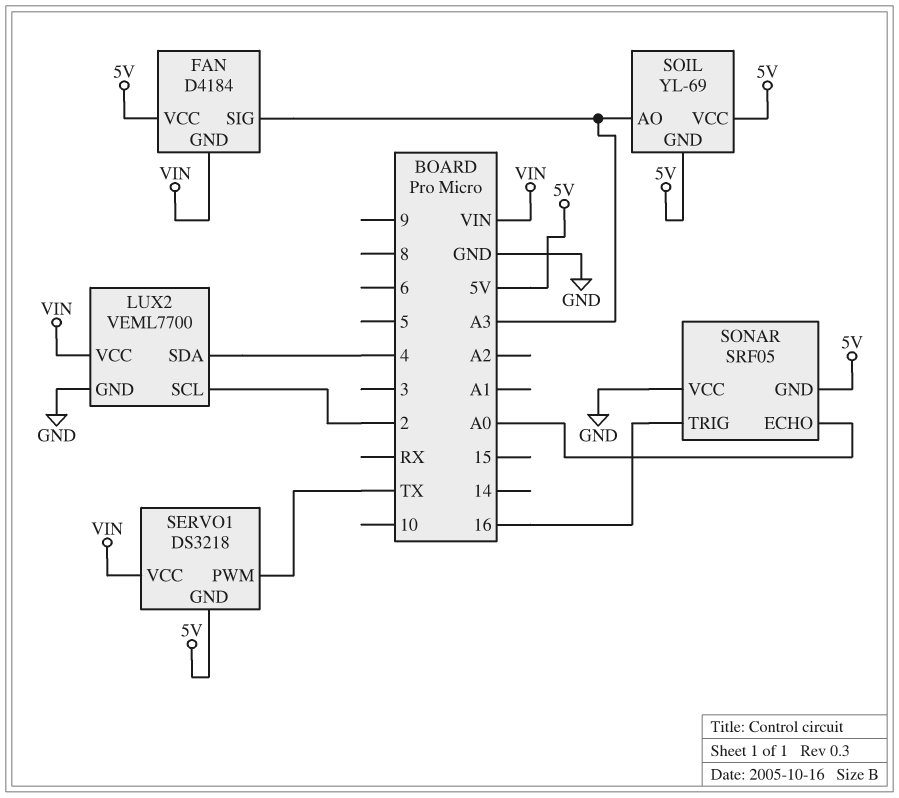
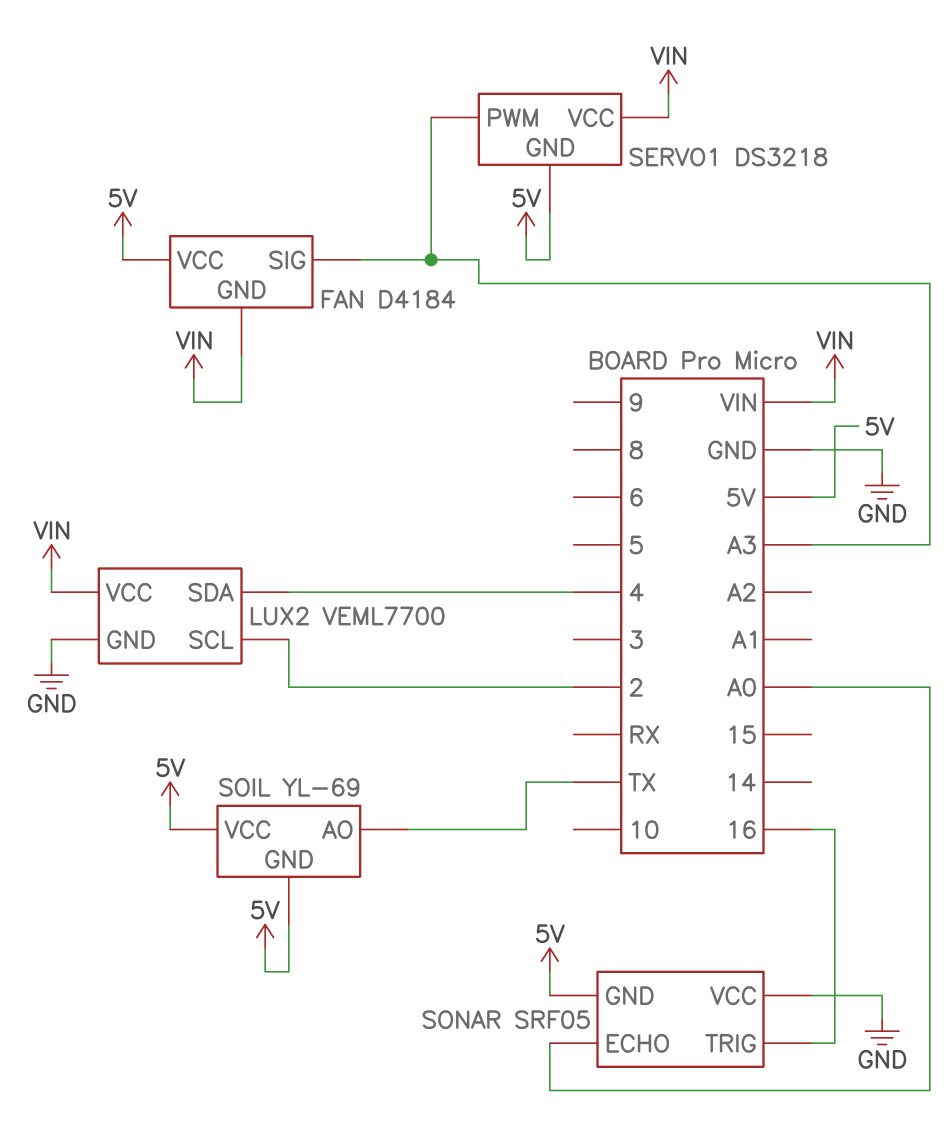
SERVO1 pin PWM: TX -> A3
SOIL pin AO: A3 -> TX

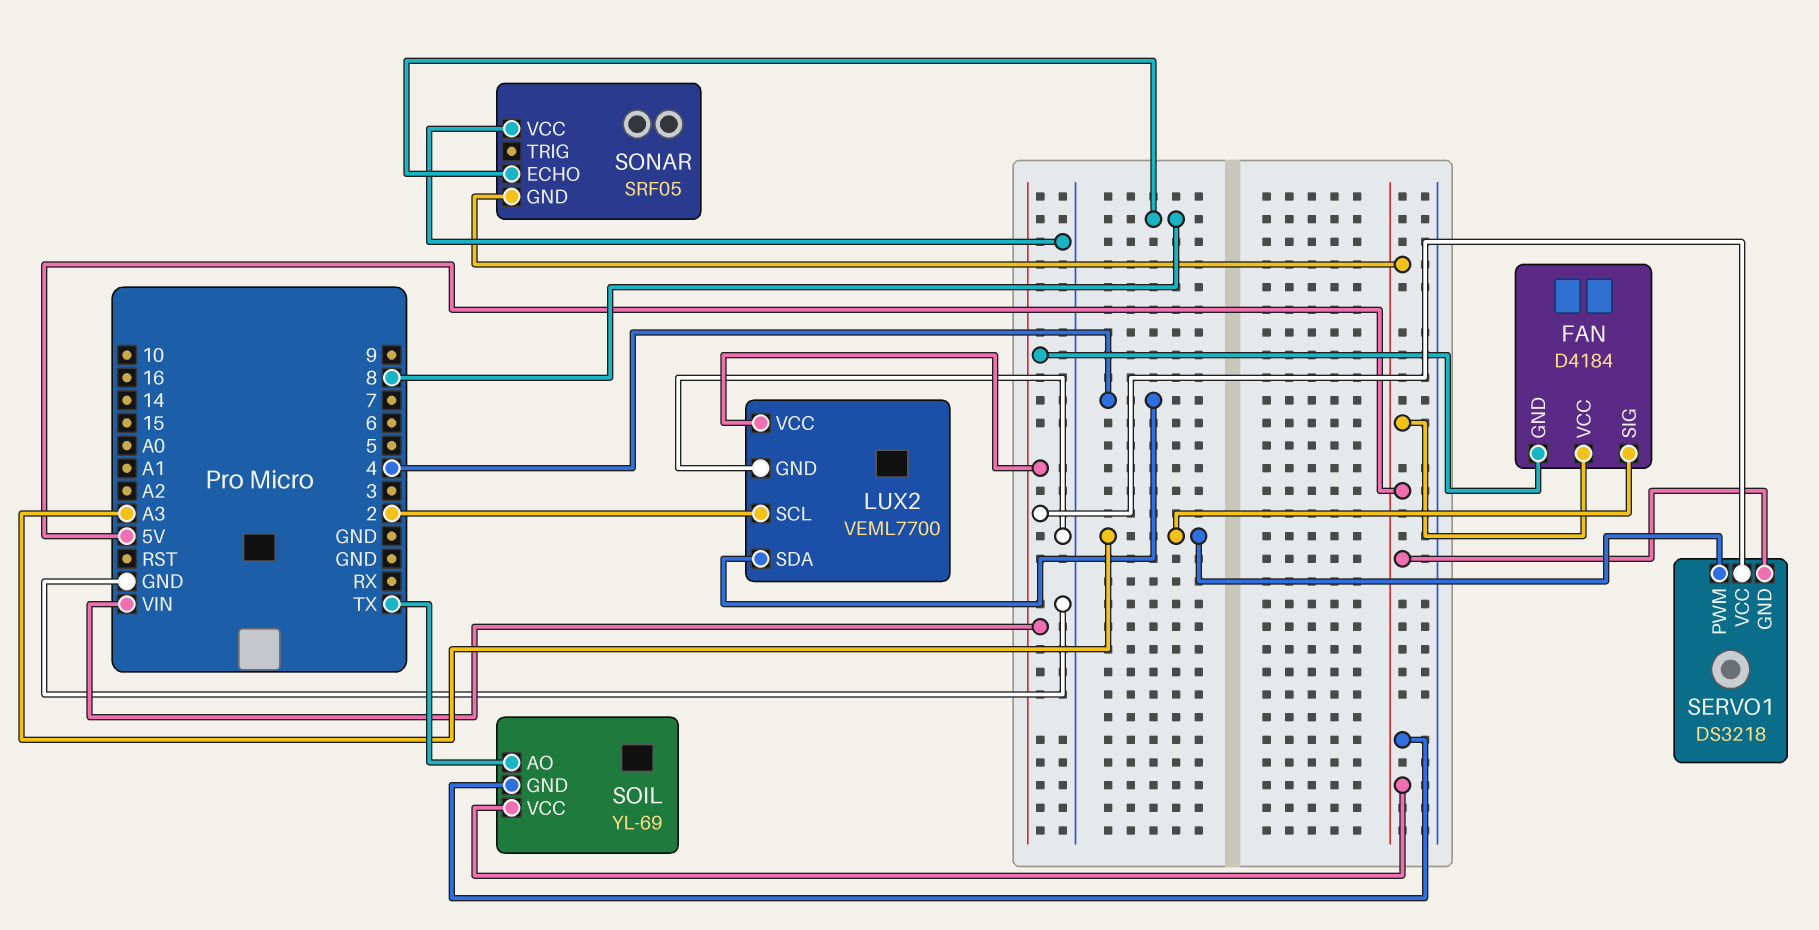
SONAR pin ECHO: A0 -> 8
SONAR pin TRIG: 16 -> none

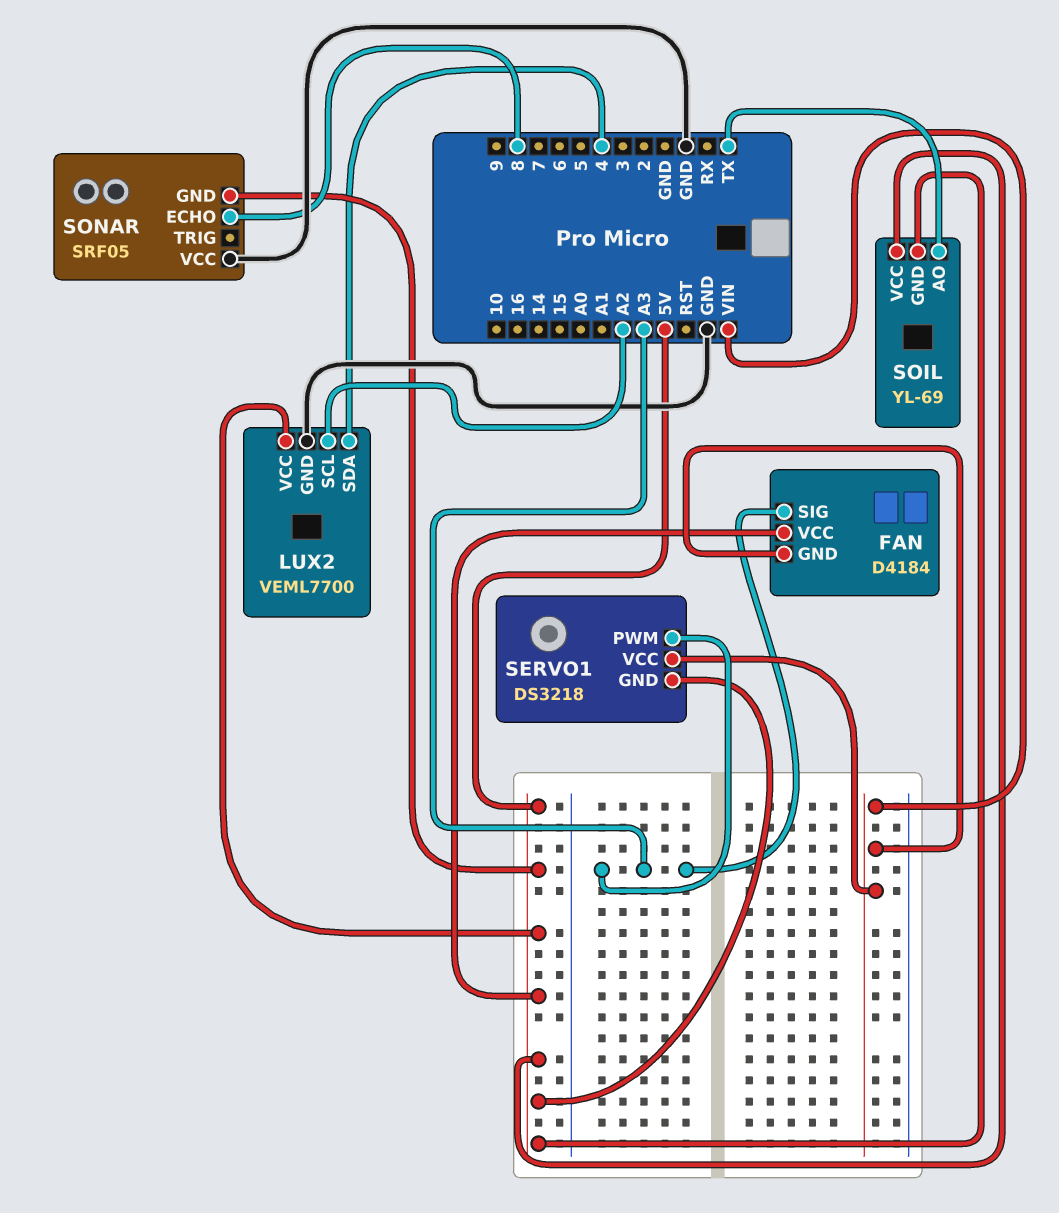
LUX2 pin SCL: 2 -> A2
LUX2 pin VCC: VIN -> 5V

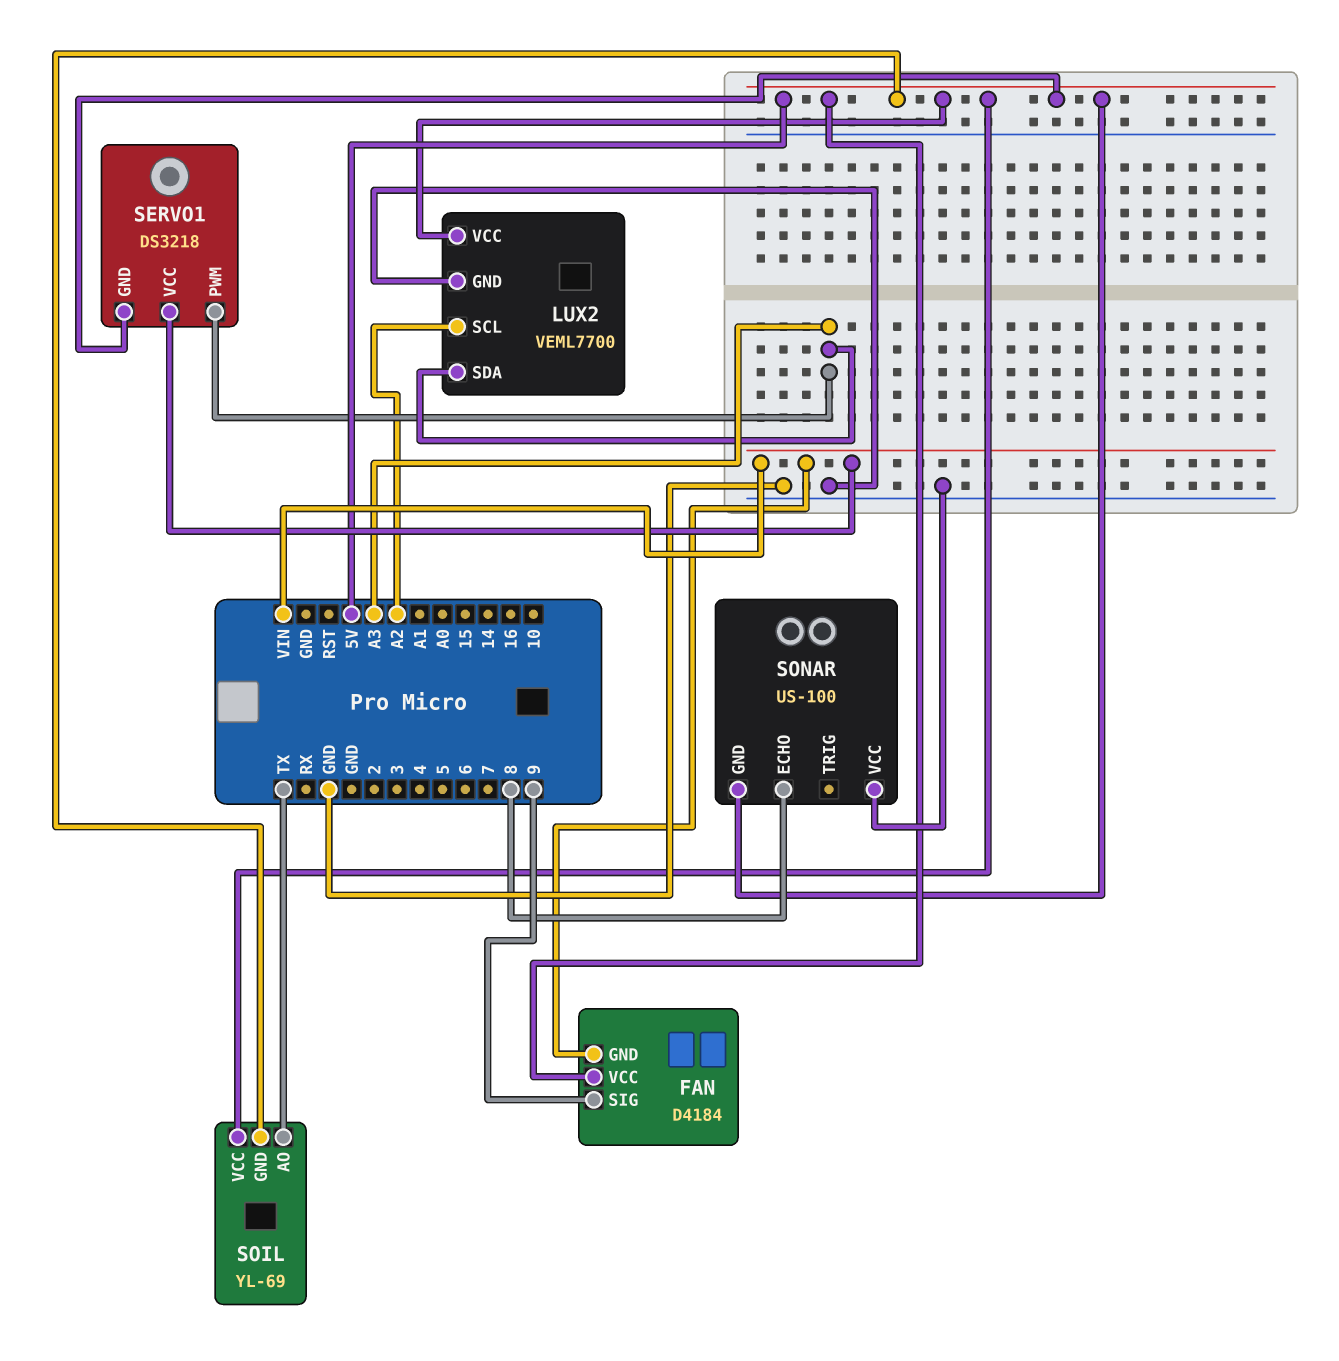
FAN pin SIG: A3 -> 9
LUX2 pin SDA: 4 -> A3
SONAR: SRF05 -> US-100

